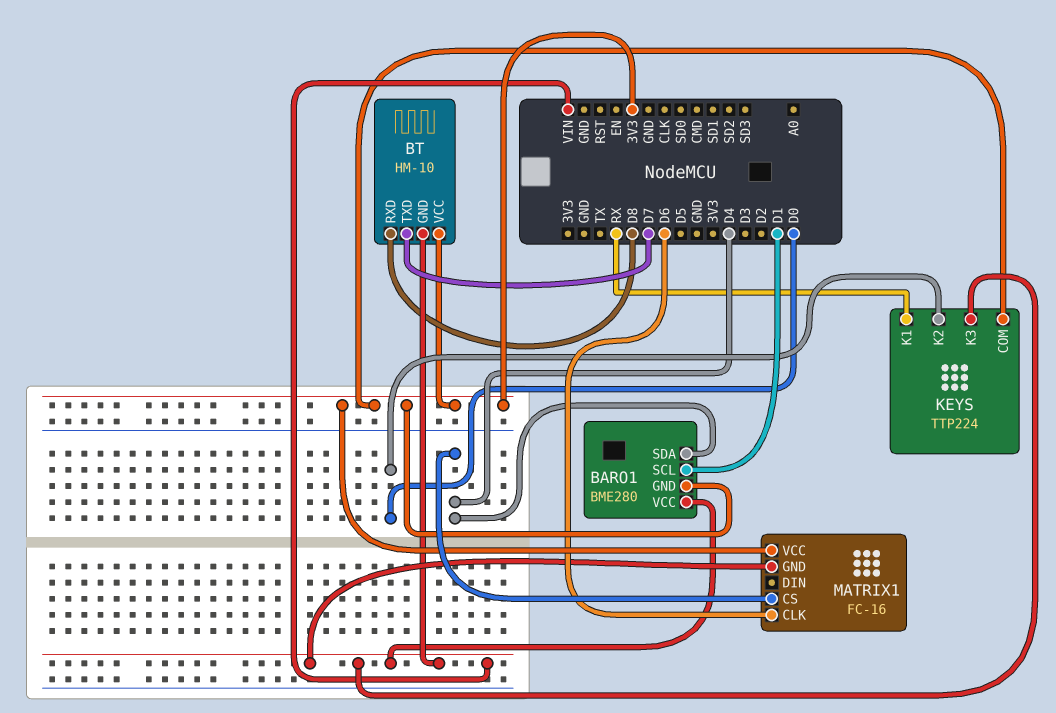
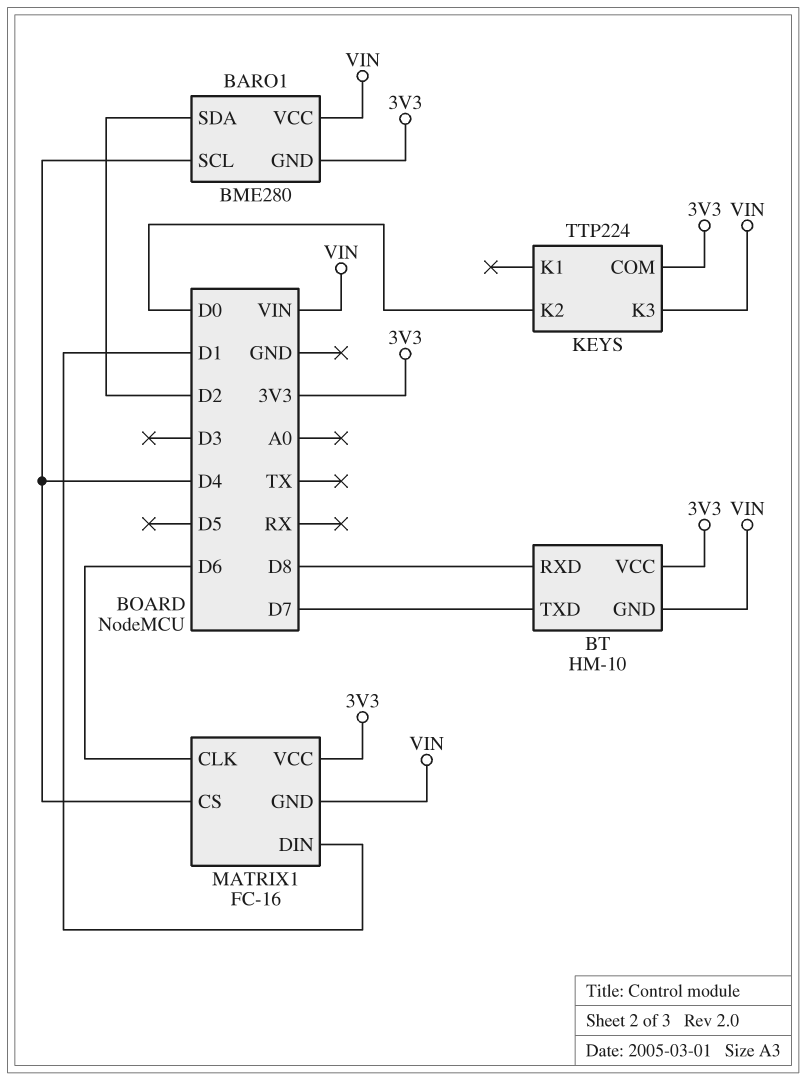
BARO1 pin SCL: D1 -> D4
BARO1 pin SDA: D4 -> D2
KEYS pin K1: RX -> none
MATRIX1 pin DIN: none -> D1

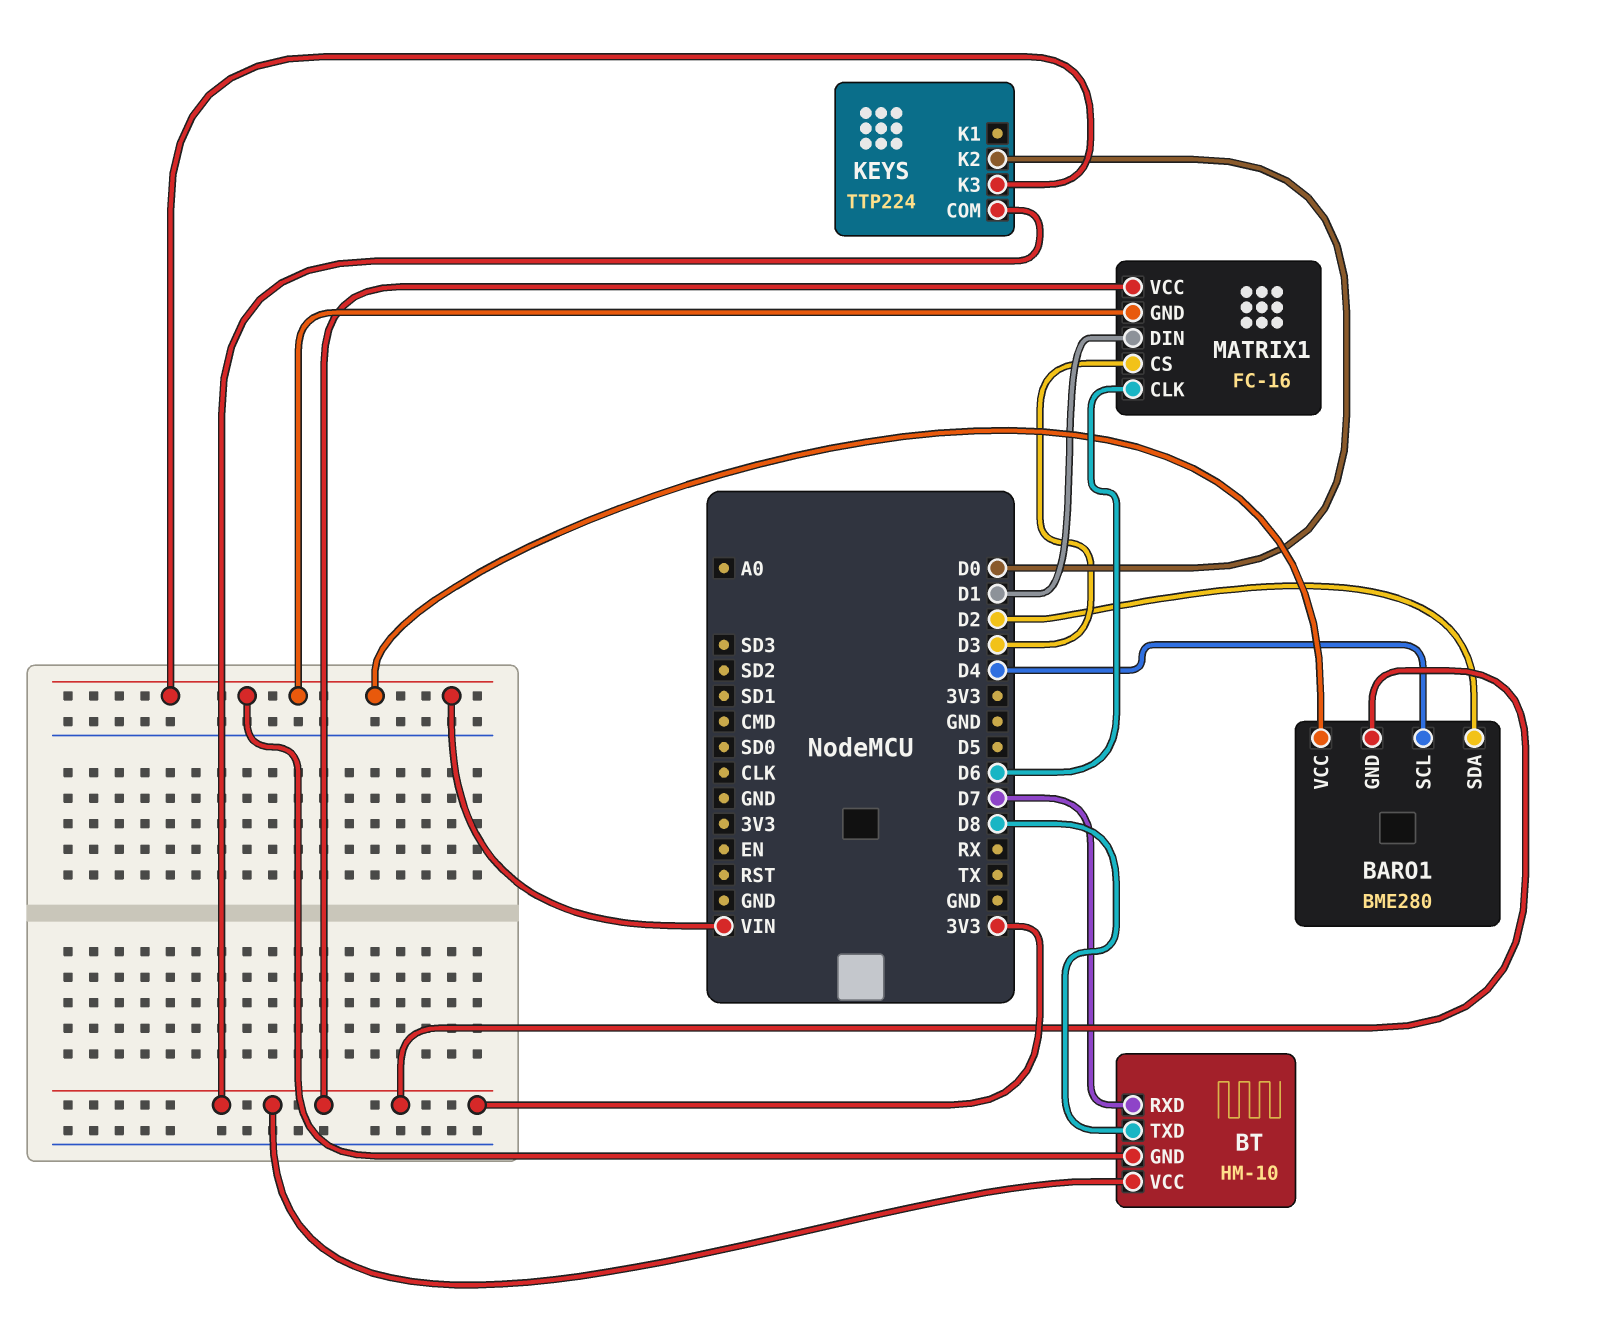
BT pin RXD: D8 -> D7
BT pin TXD: D7 -> D8
MATRIX1 pin CS: D4 -> D3

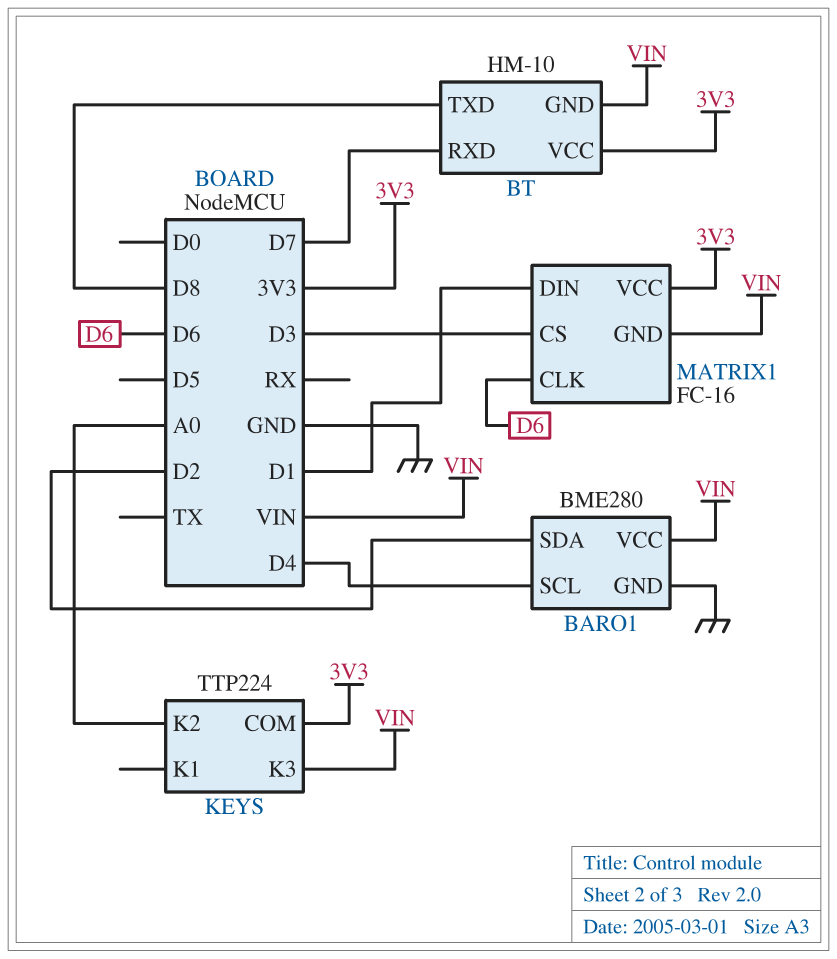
BARO1 pin GND: 3V3 -> GND
KEYS pin K2: D0 -> A0

